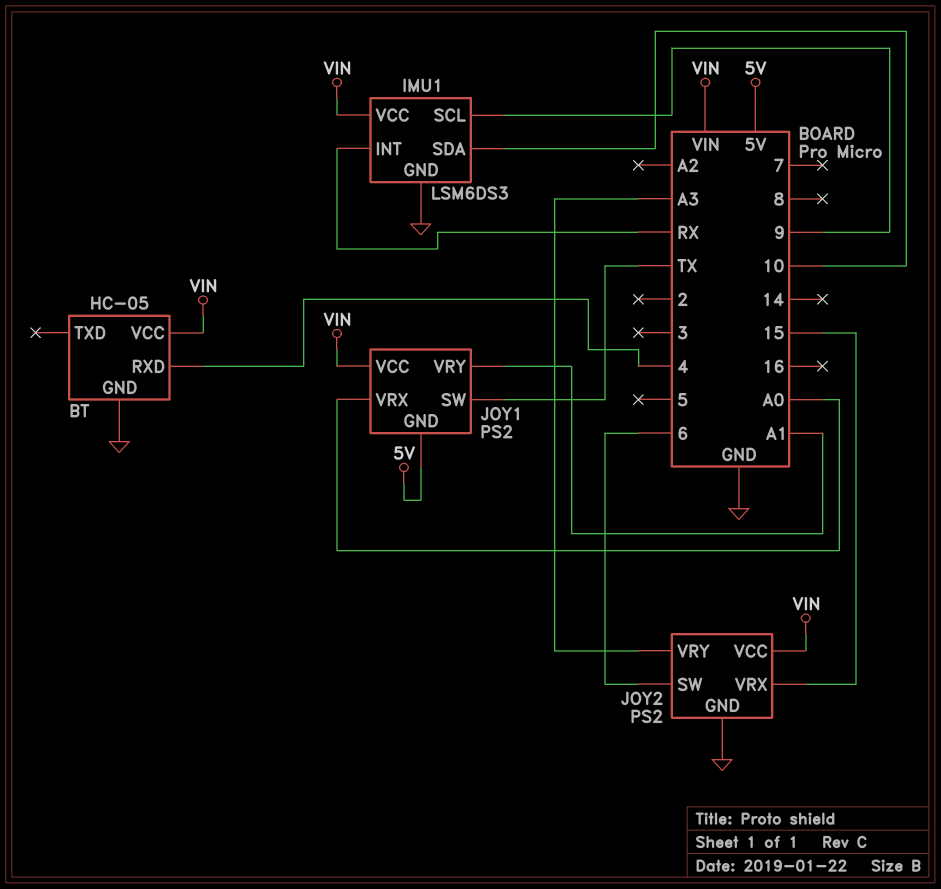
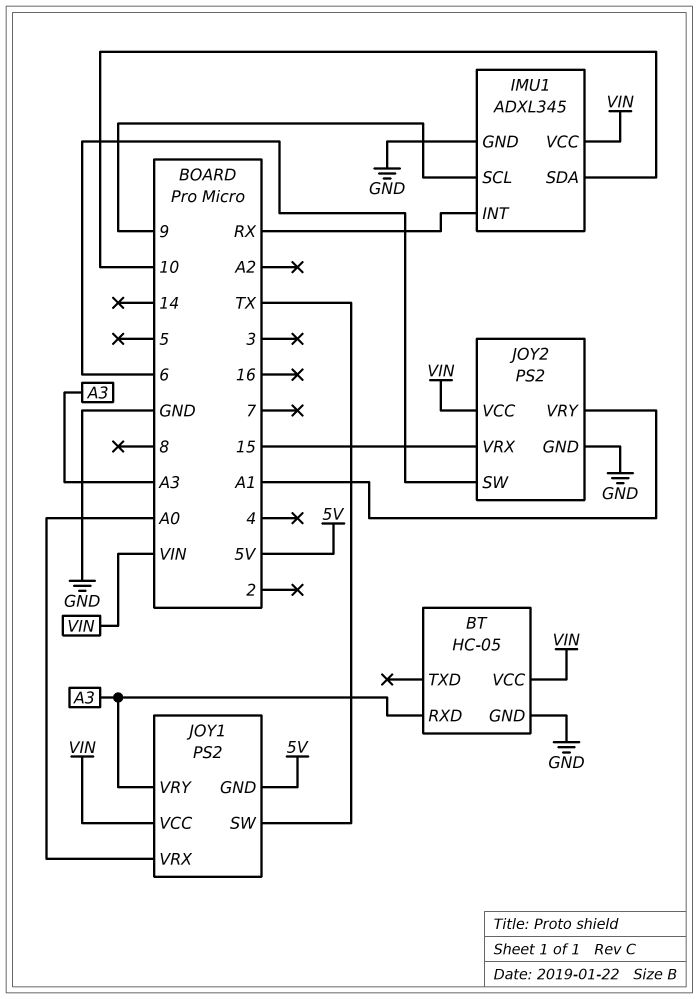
BT pin RXD: 4 -> A3
IMU1: LSM6DS3 -> ADXL345
JOY1 pin VRY: A1 -> A3
JOY2 pin VRY: A3 -> A1

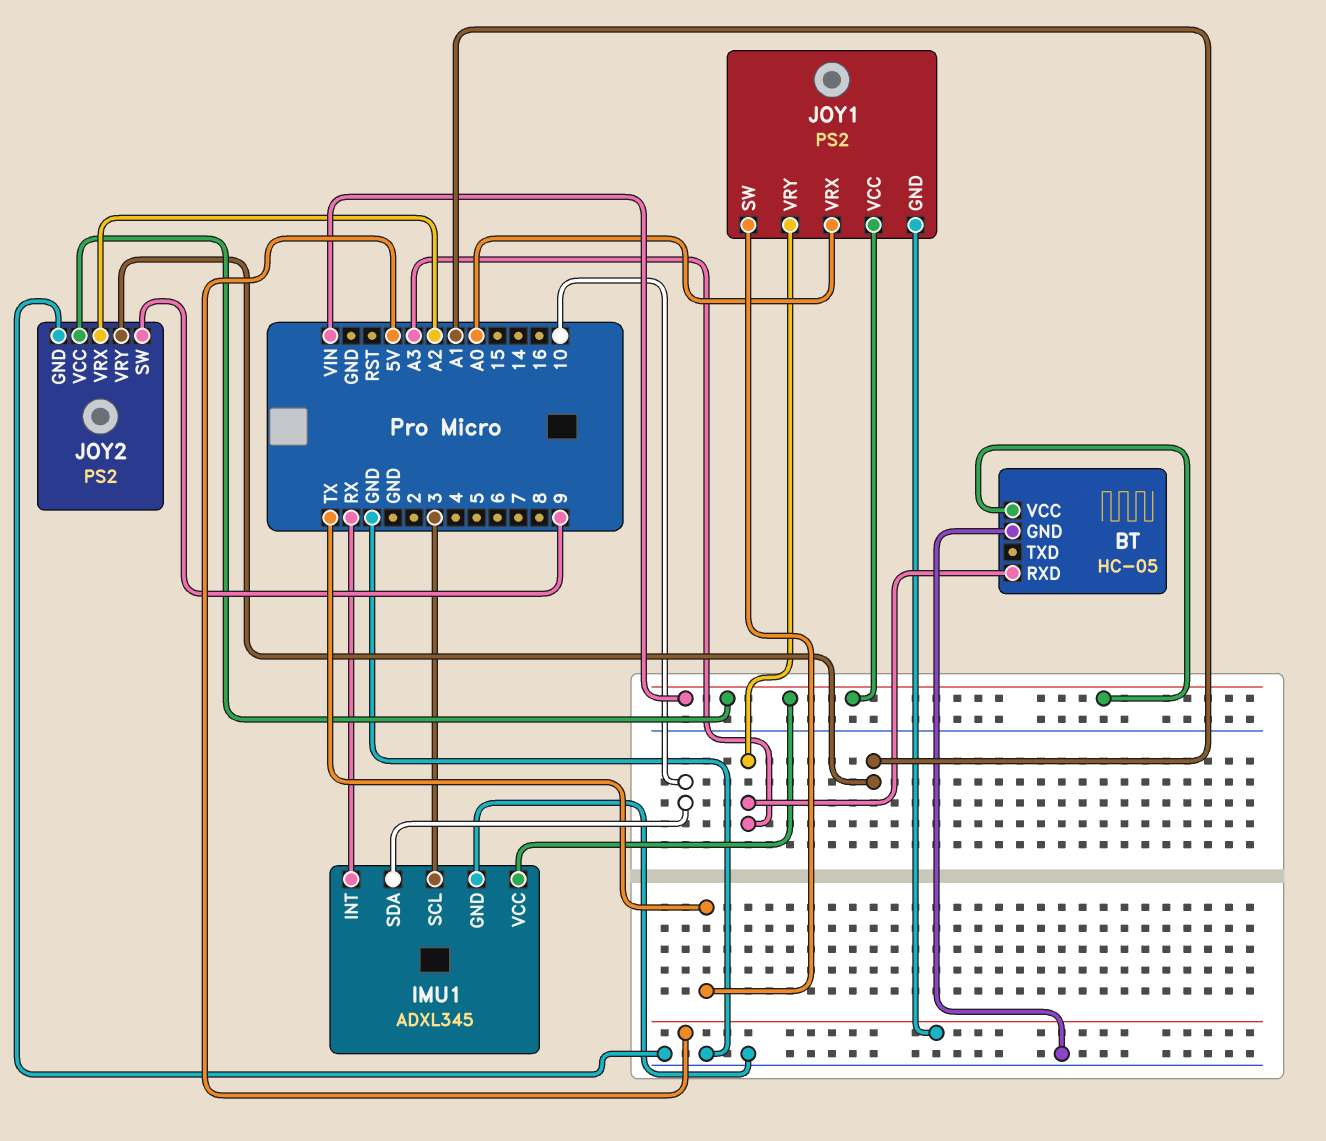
IMU1 pin SCL: 9 -> 3
JOY2 pin SW: 6 -> 9
JOY2 pin VRX: 15 -> A2

